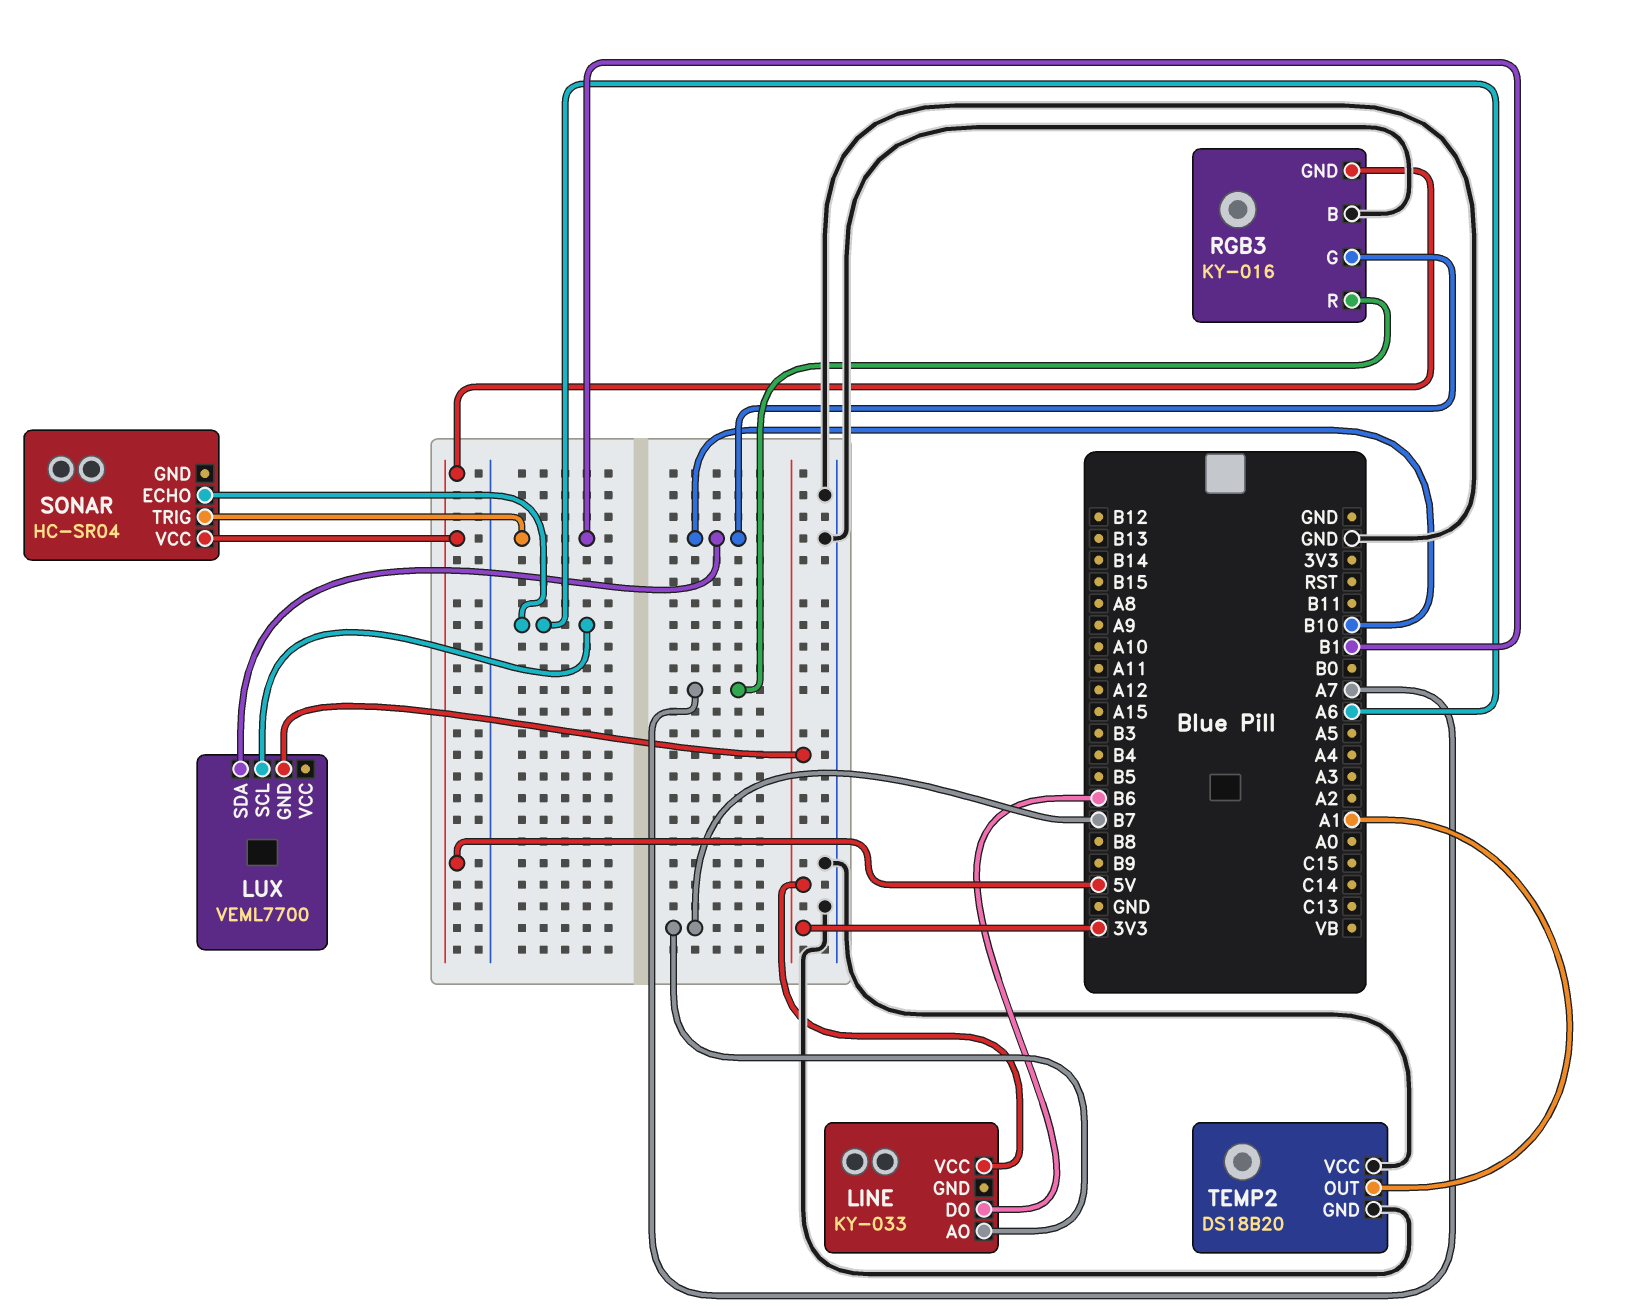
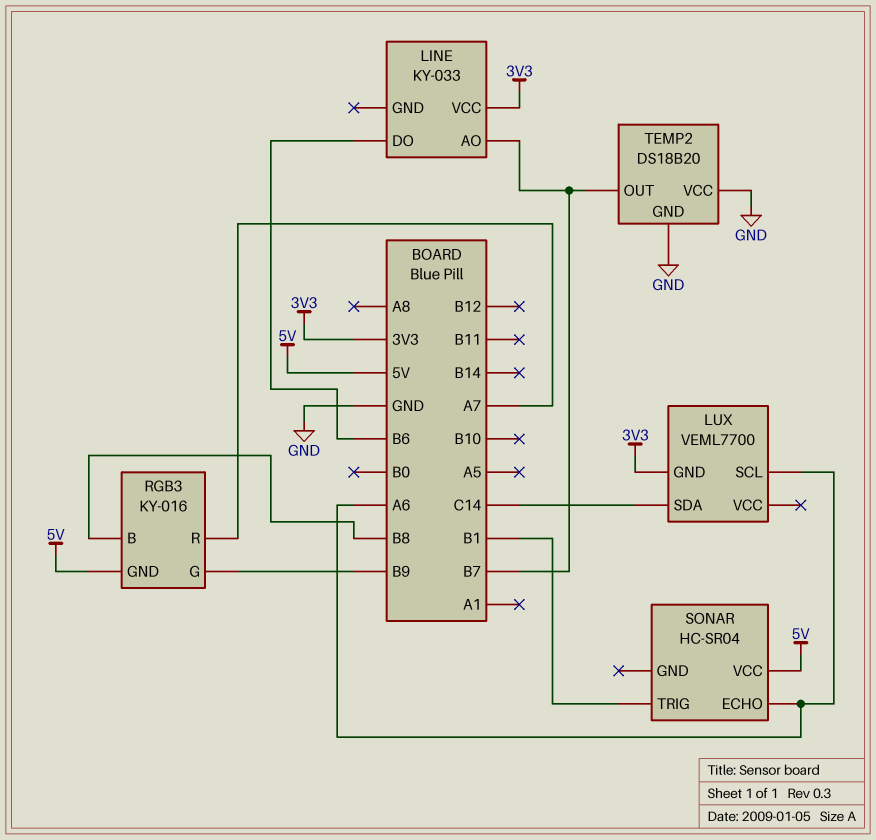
LUX pin SDA: B10 -> C14
RGB3 pin B: GND -> B8
RGB3 pin G: B10 -> B9
TEMP2 pin OUT: A1 -> B7

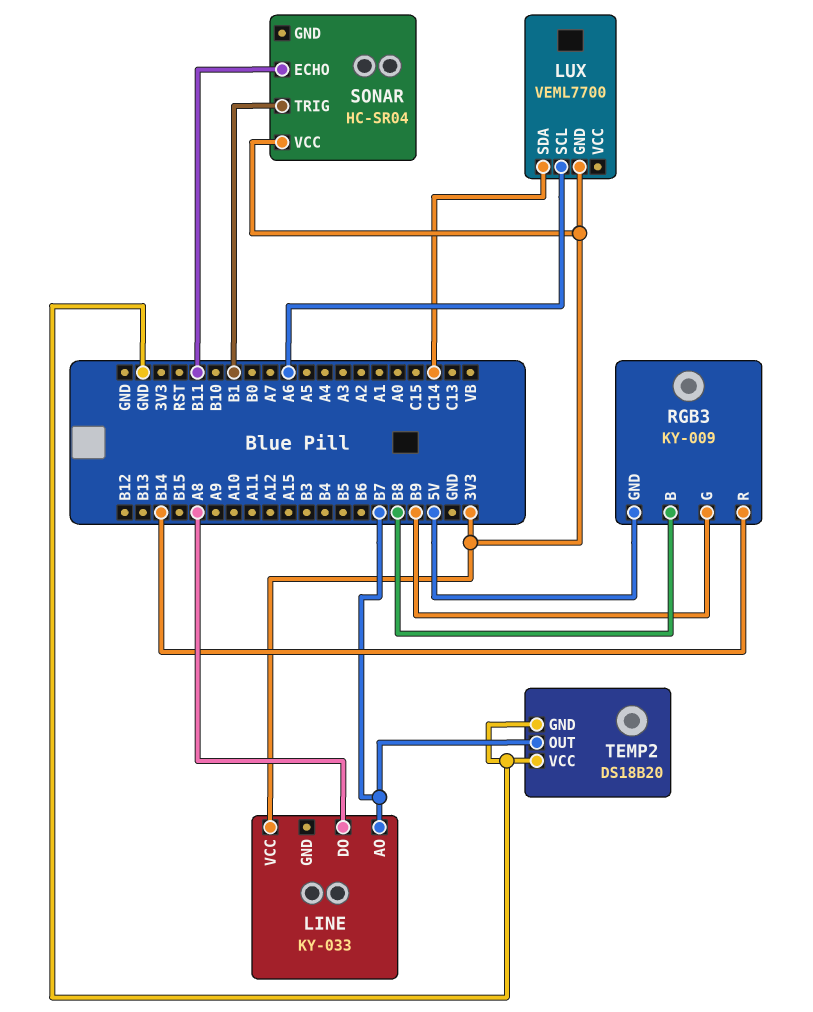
LINE pin DO: B6 -> A8
RGB3: KY-016 -> KY-009
RGB3 pin R: A7 -> B14
SONAR pin ECHO: A6 -> B11
SONAR pin VCC: 5V -> 3V3

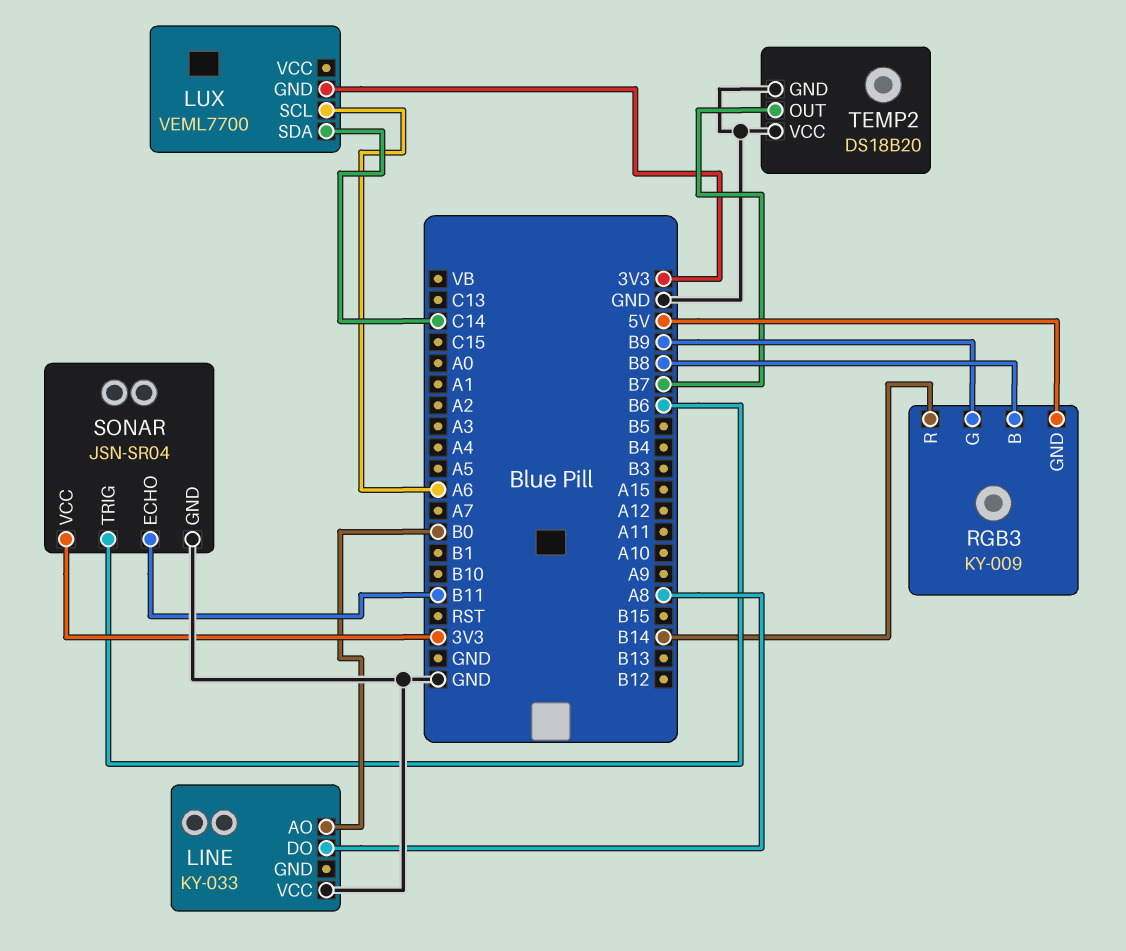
LINE pin AO: B7 -> B0
LINE pin VCC: 3V3 -> GND
SONAR: HC-SR04 -> JSN-SR04
SONAR pin GND: none -> GND
SONAR pin TRIG: B1 -> B6

